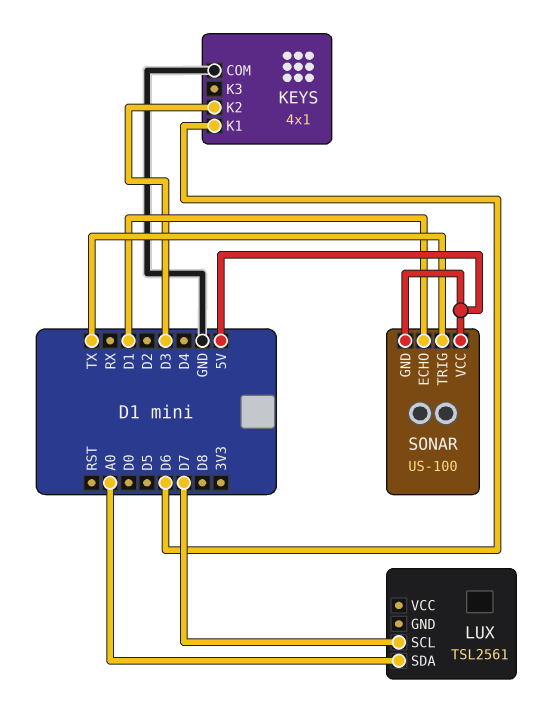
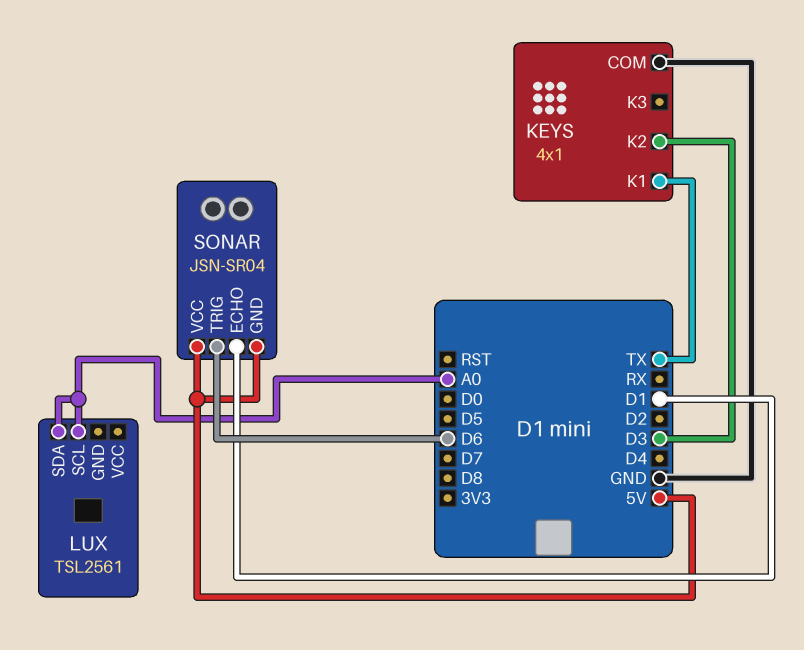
KEYS pin K1: D6 -> TX
LUX pin SCL: D7 -> A0
SONAR: US-100 -> JSN-SR04
SONAR pin TRIG: TX -> D6

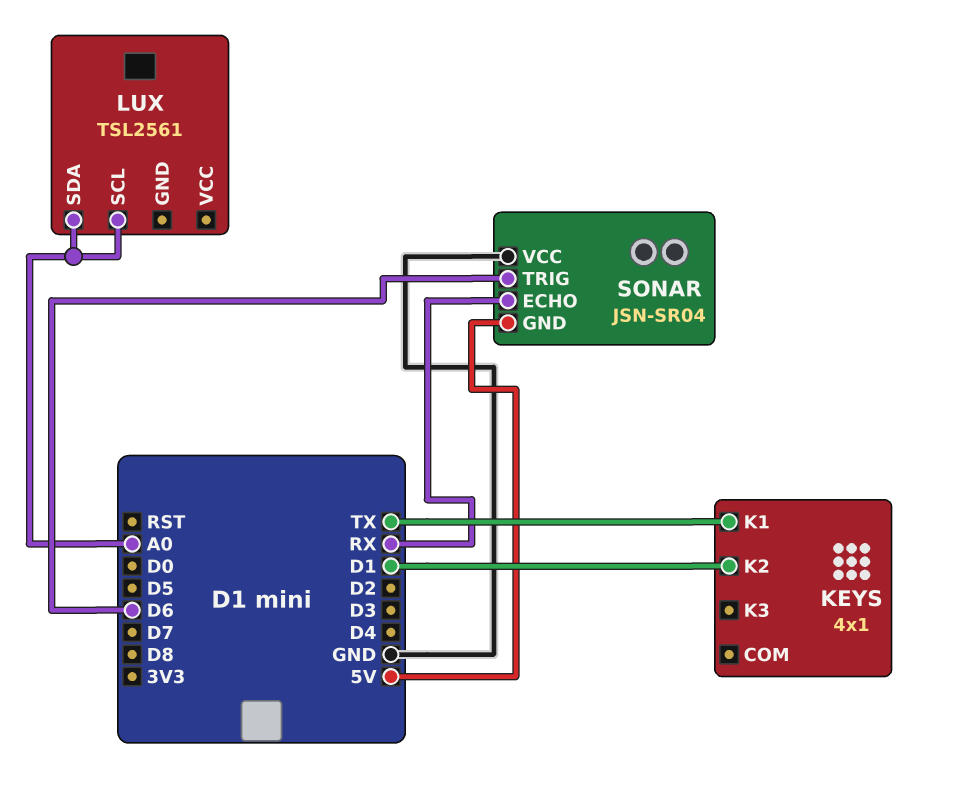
KEYS pin COM: GND -> none
KEYS pin K2: D3 -> D1
SONAR pin ECHO: D1 -> RX
SONAR pin VCC: 5V -> GND

